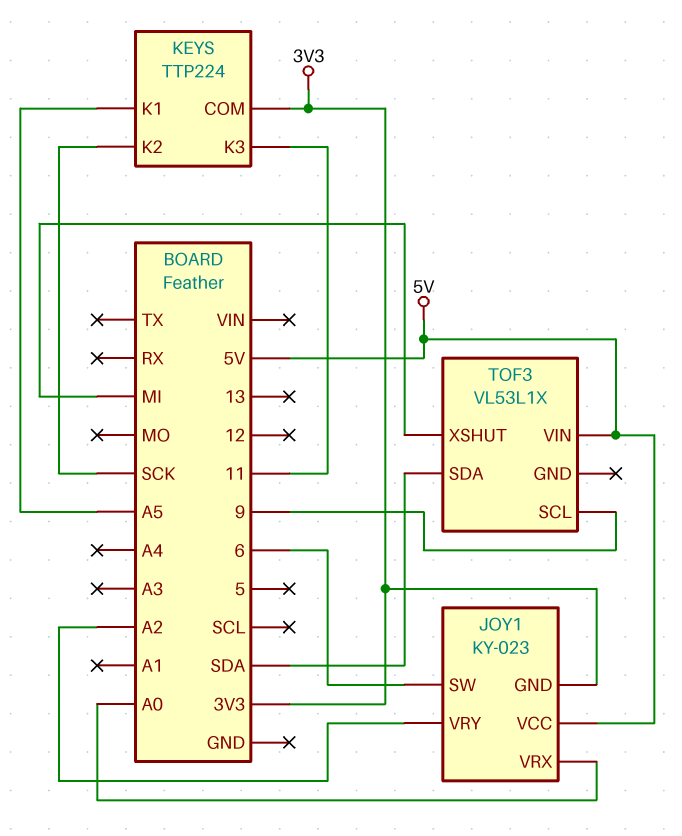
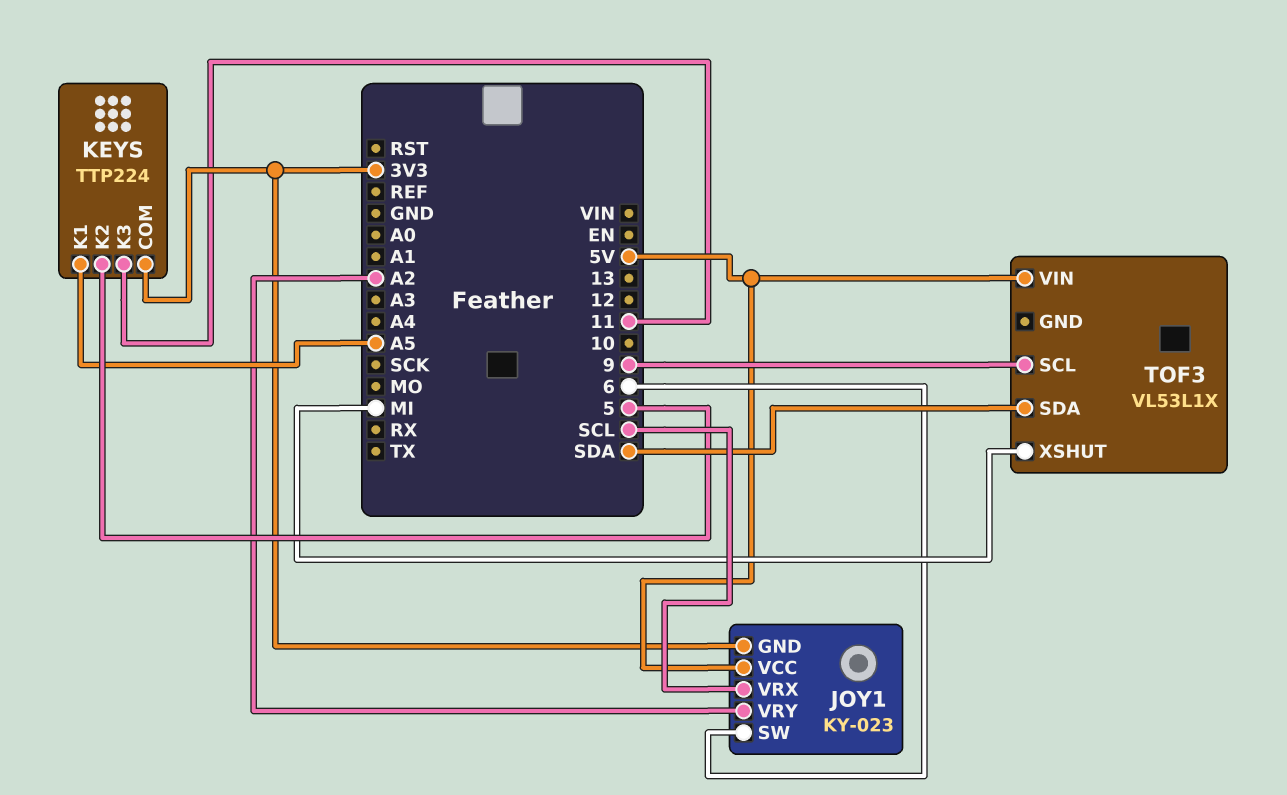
JOY1 pin VRX: A0 -> SCL
KEYS pin K2: SCK -> 5

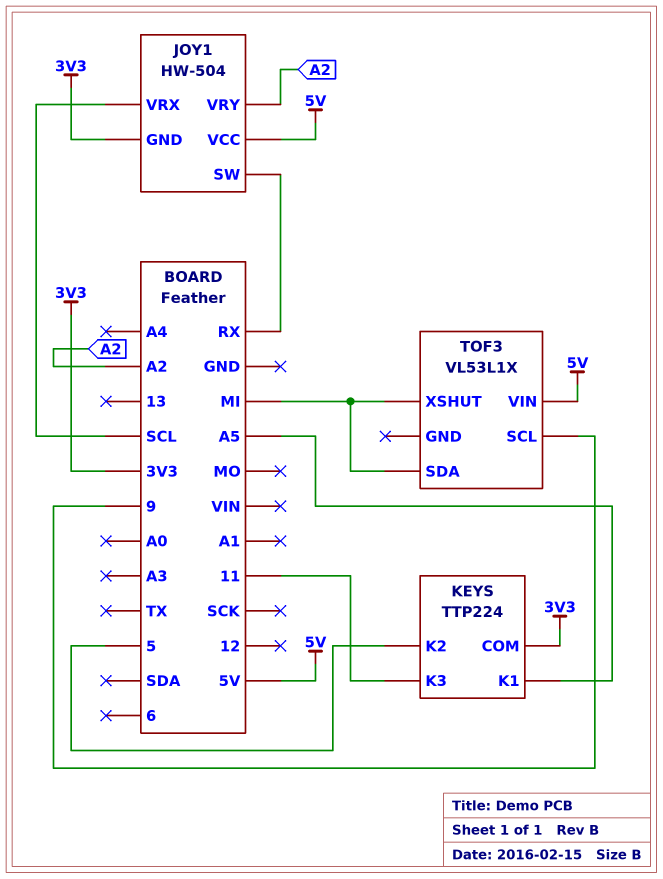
JOY1: KY-023 -> HW-504
JOY1 pin SW: 6 -> RX
TOF3 pin SDA: SDA -> MI

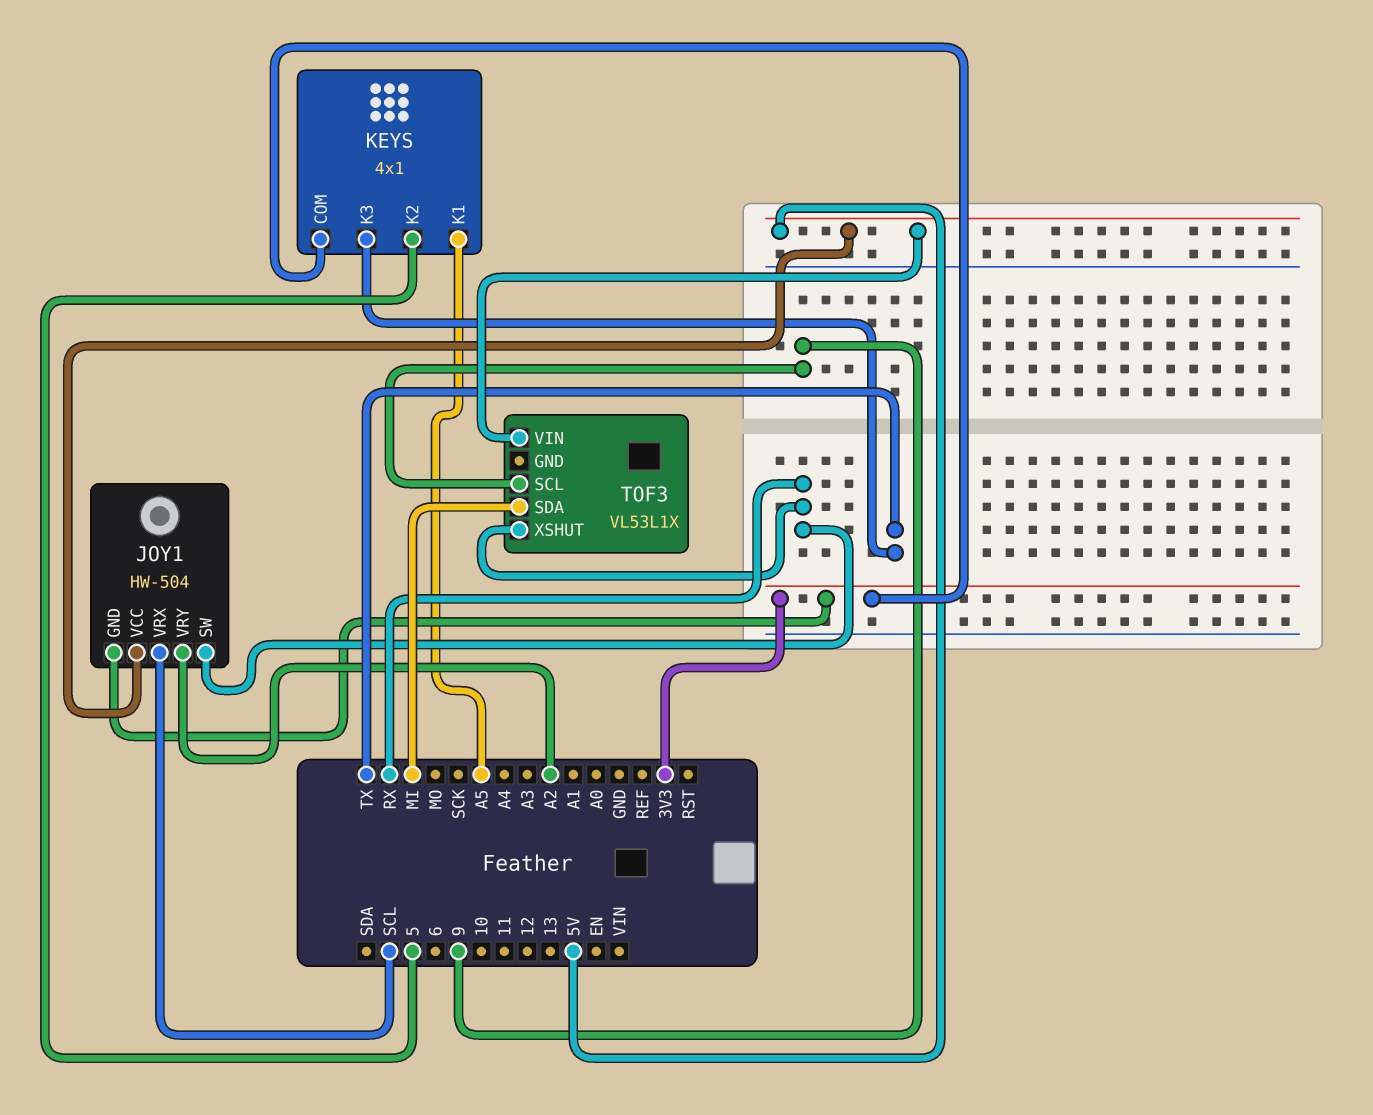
KEYS: TTP224 -> 4x1
KEYS pin K3: 11 -> TX
TOF3 pin XSHUT: MI -> RX

